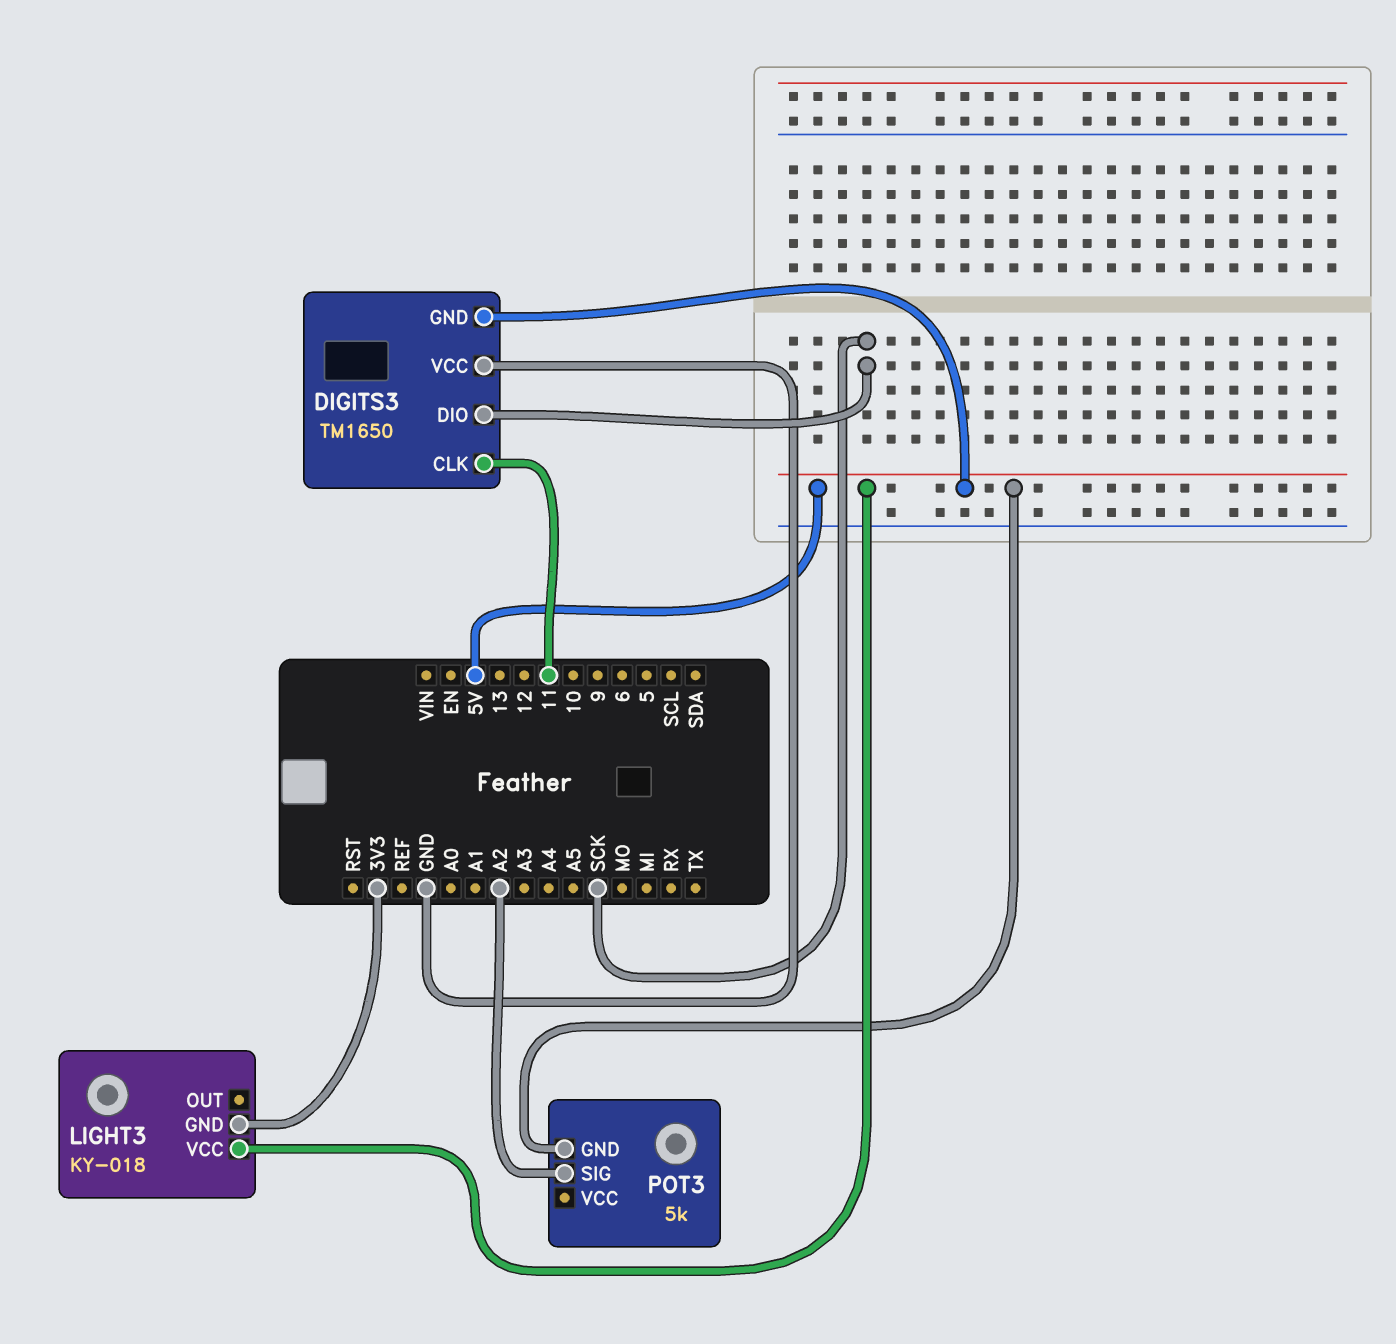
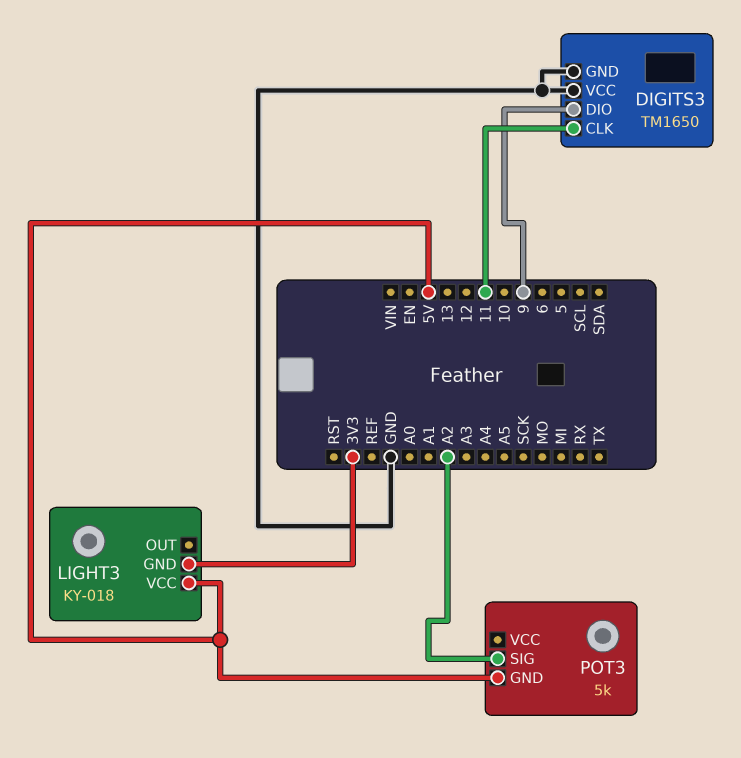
DIGITS3 pin DIO: SCK -> 9
DIGITS3 pin GND: 5V -> GND

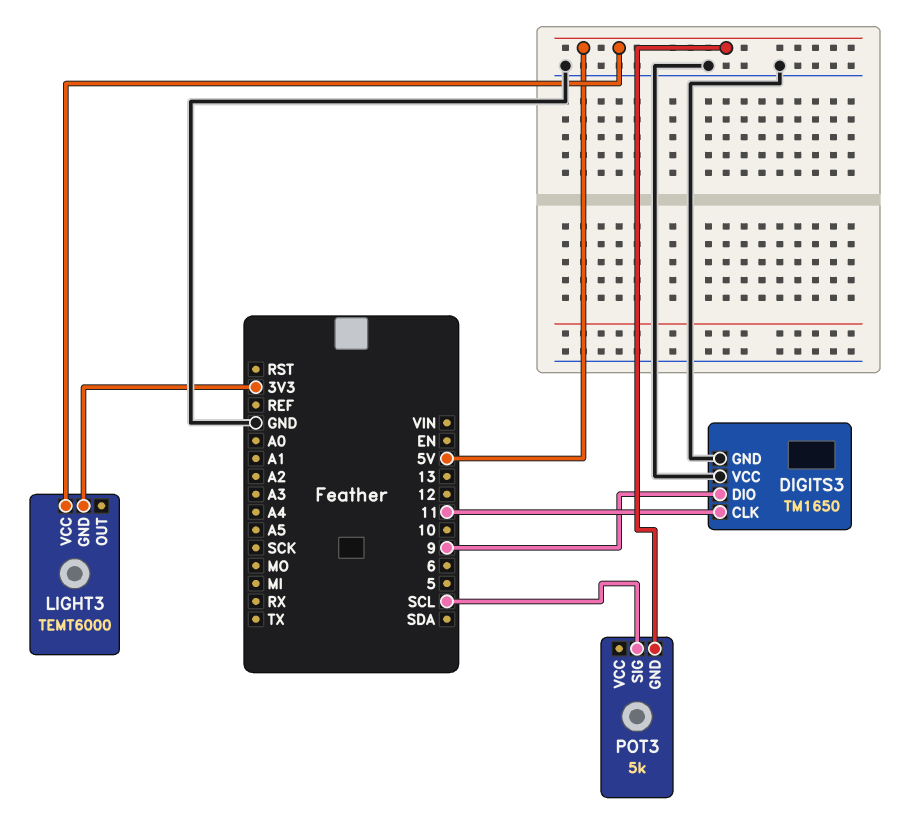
LIGHT3: KY-018 -> TEMT6000
POT3 pin SIG: A2 -> SCL

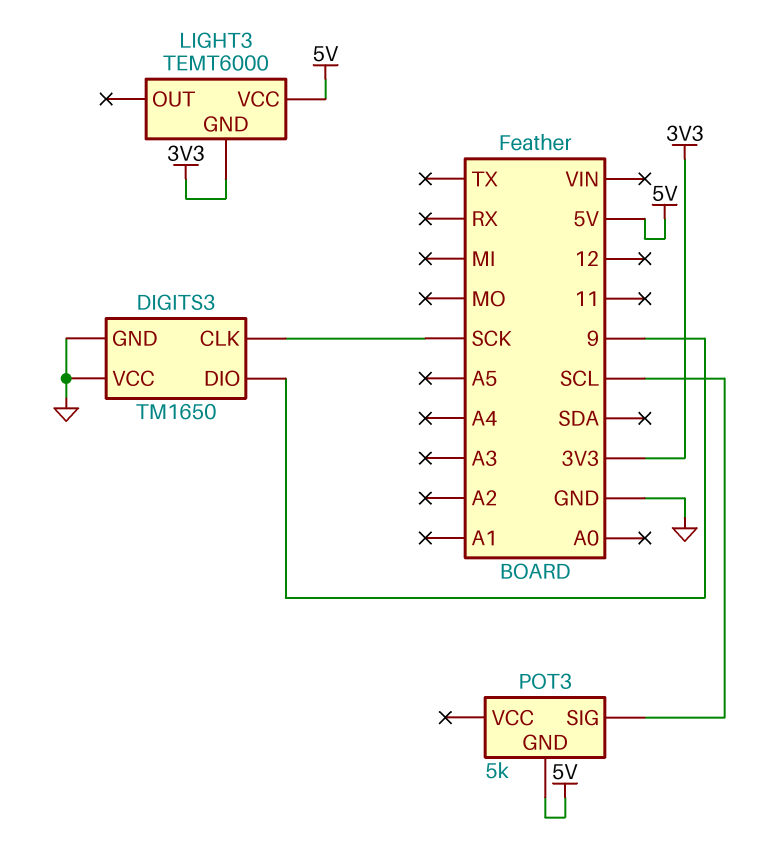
DIGITS3 pin CLK: 11 -> SCK

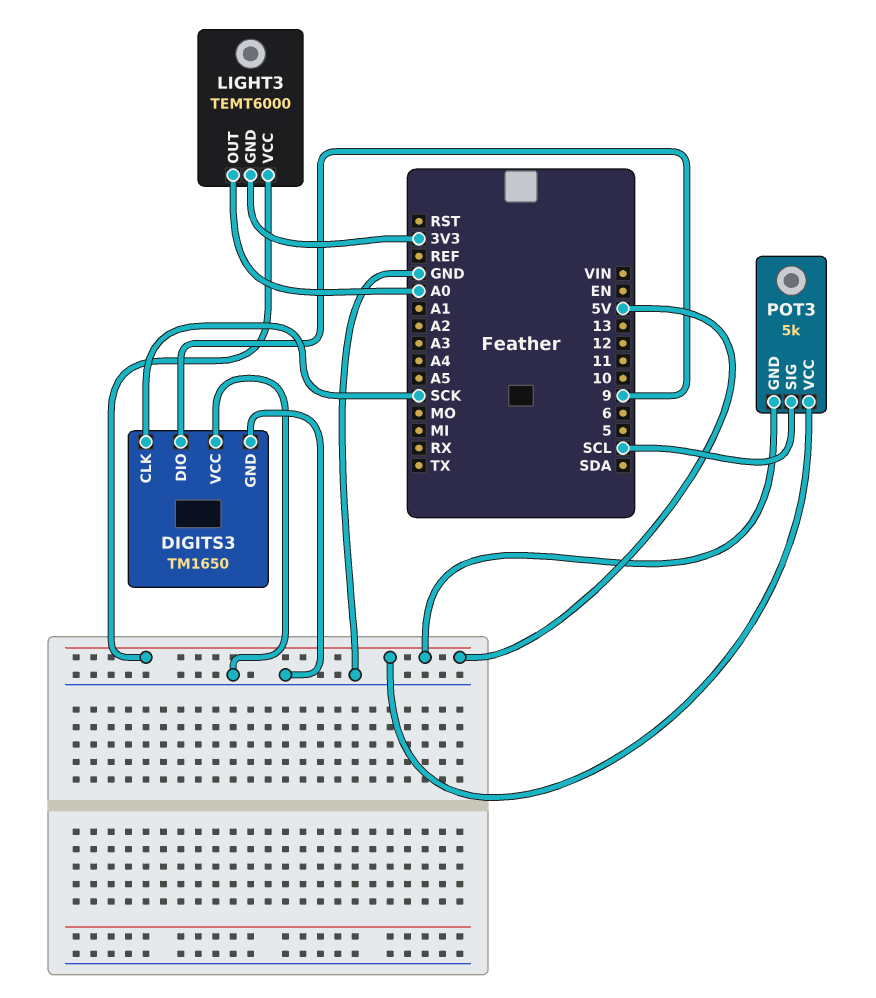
LIGHT3 pin OUT: none -> A0
POT3 pin VCC: none -> 5V

